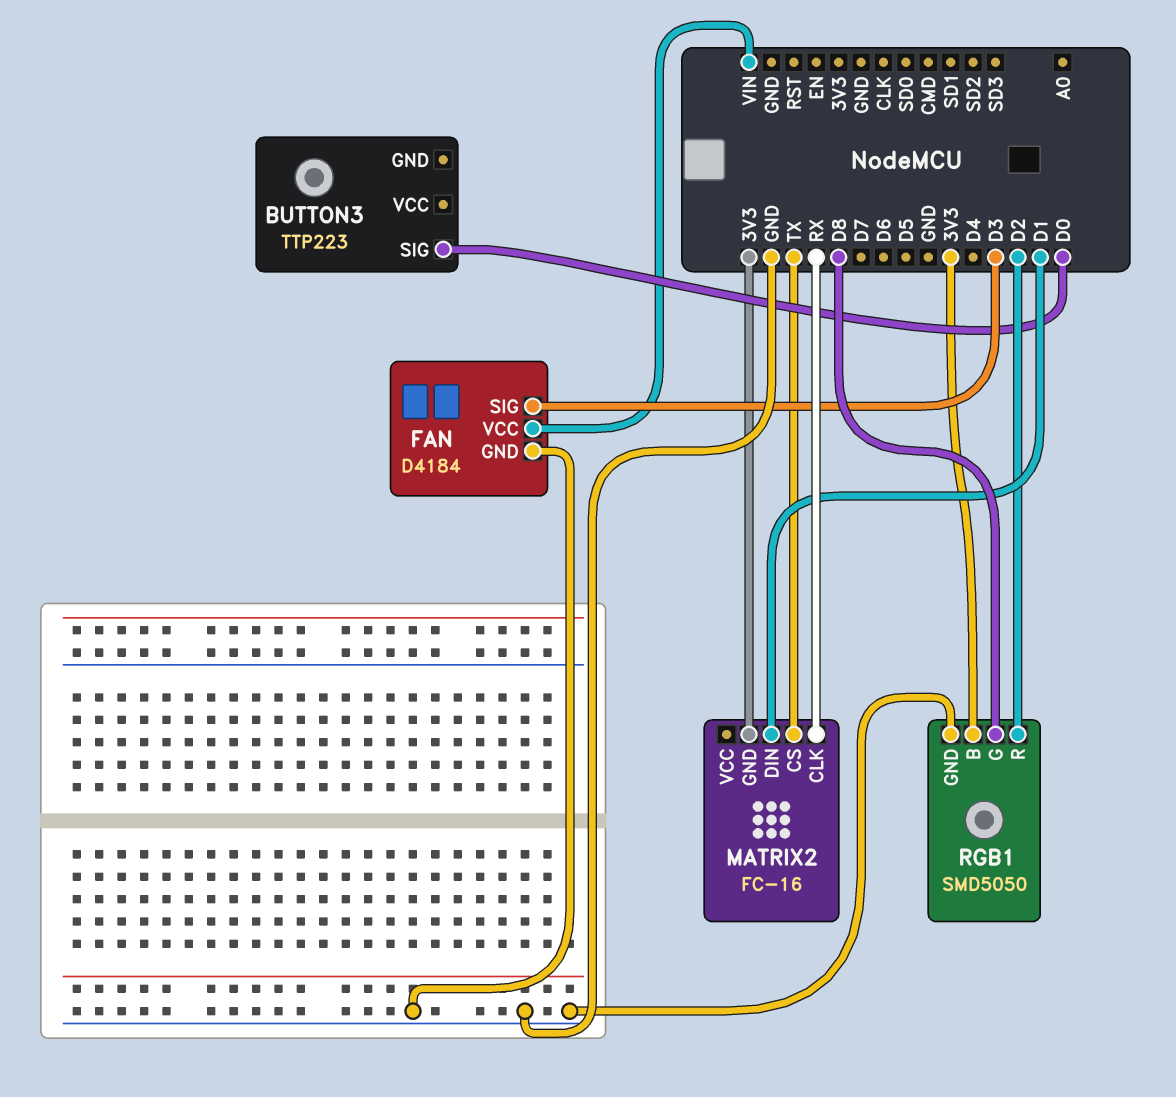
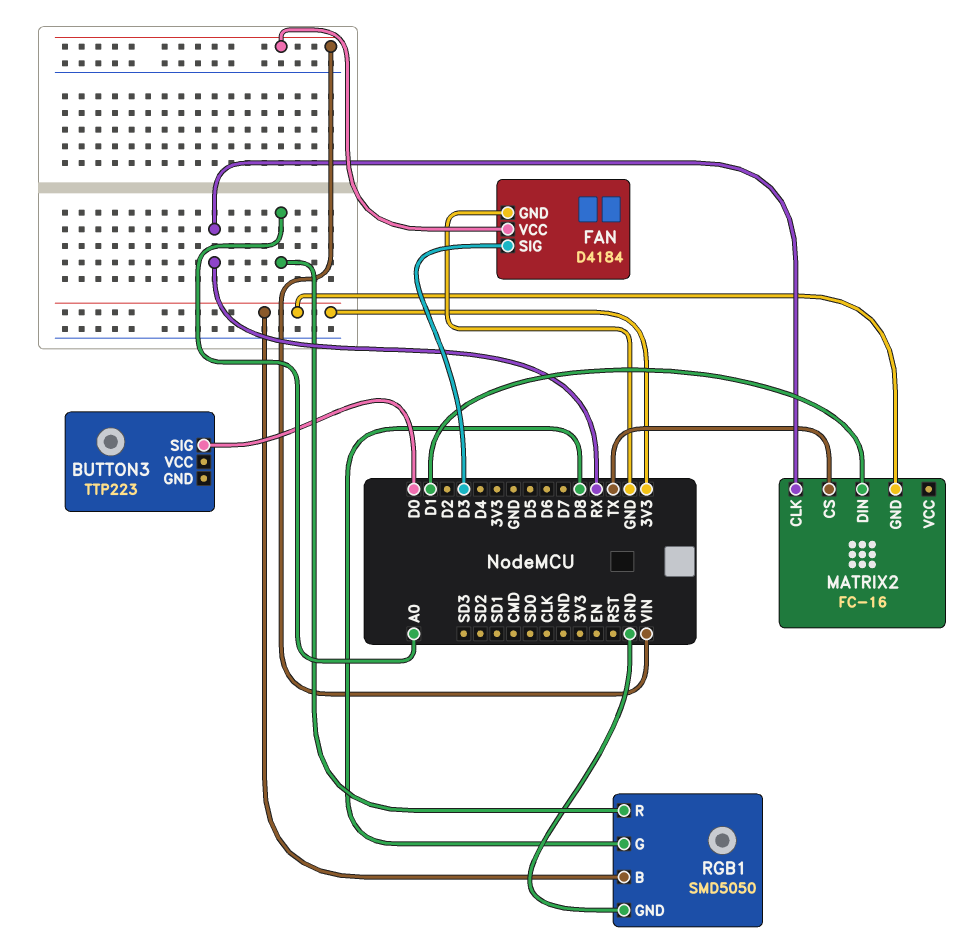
RGB1 pin R: D2 -> A0

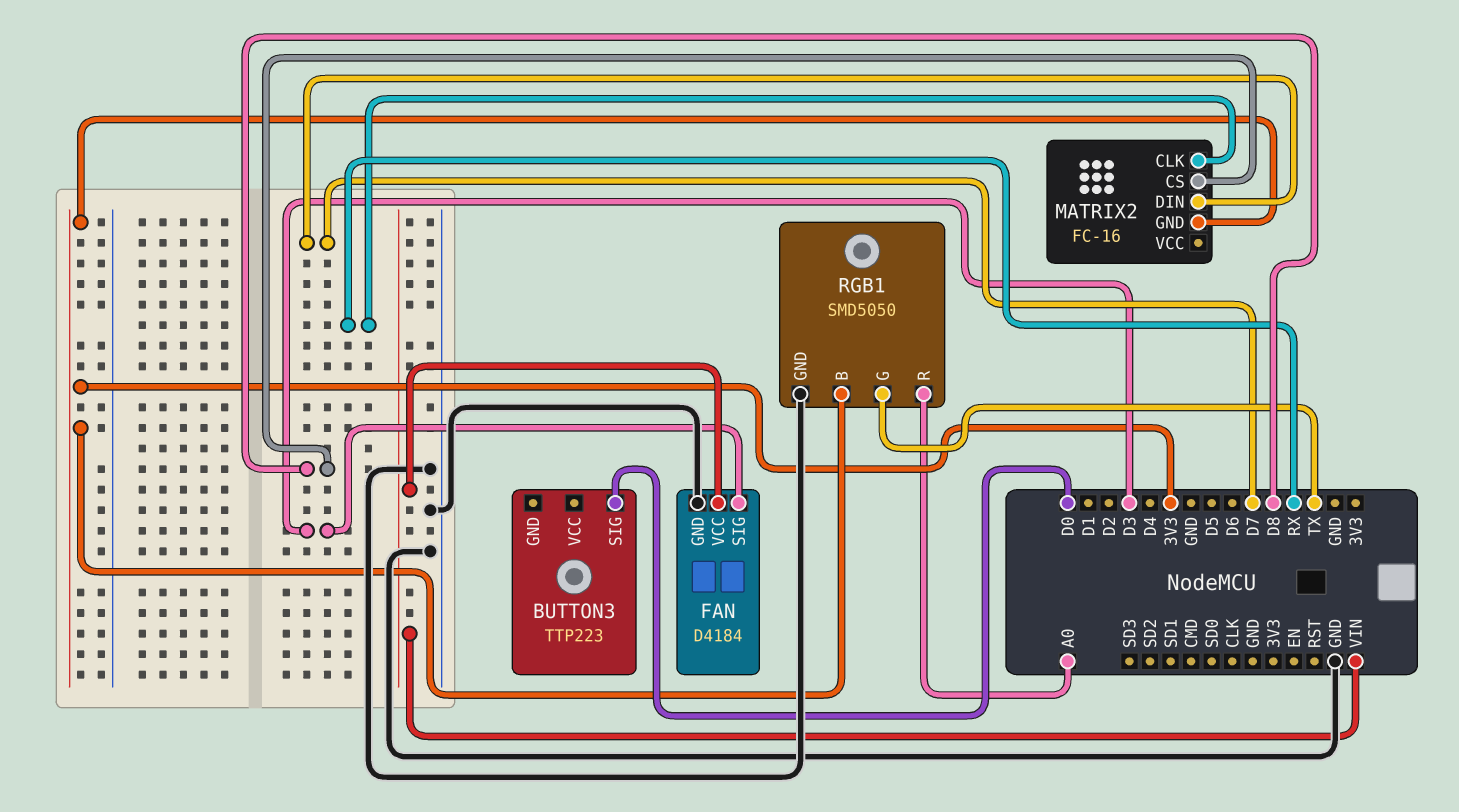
MATRIX2 pin CS: TX -> D8
MATRIX2 pin DIN: D1 -> D7
RGB1 pin G: D8 -> TX

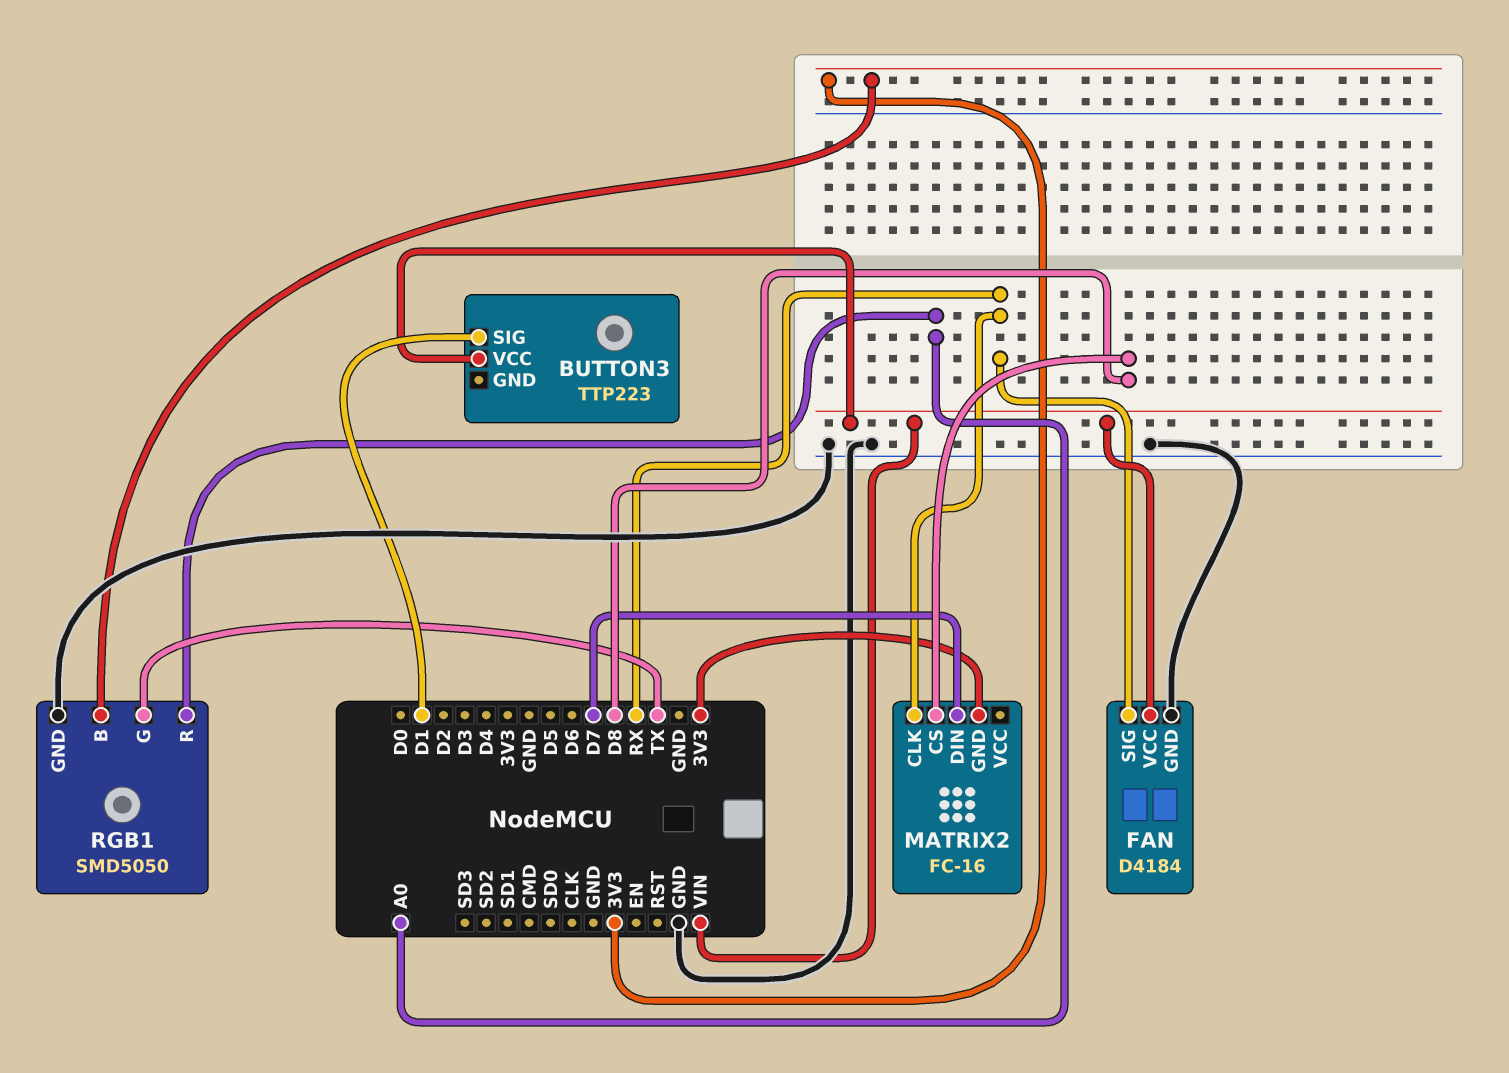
BUTTON3 pin SIG: D0 -> D1
BUTTON3 pin VCC: none -> VIN
FAN pin SIG: D3 -> RX

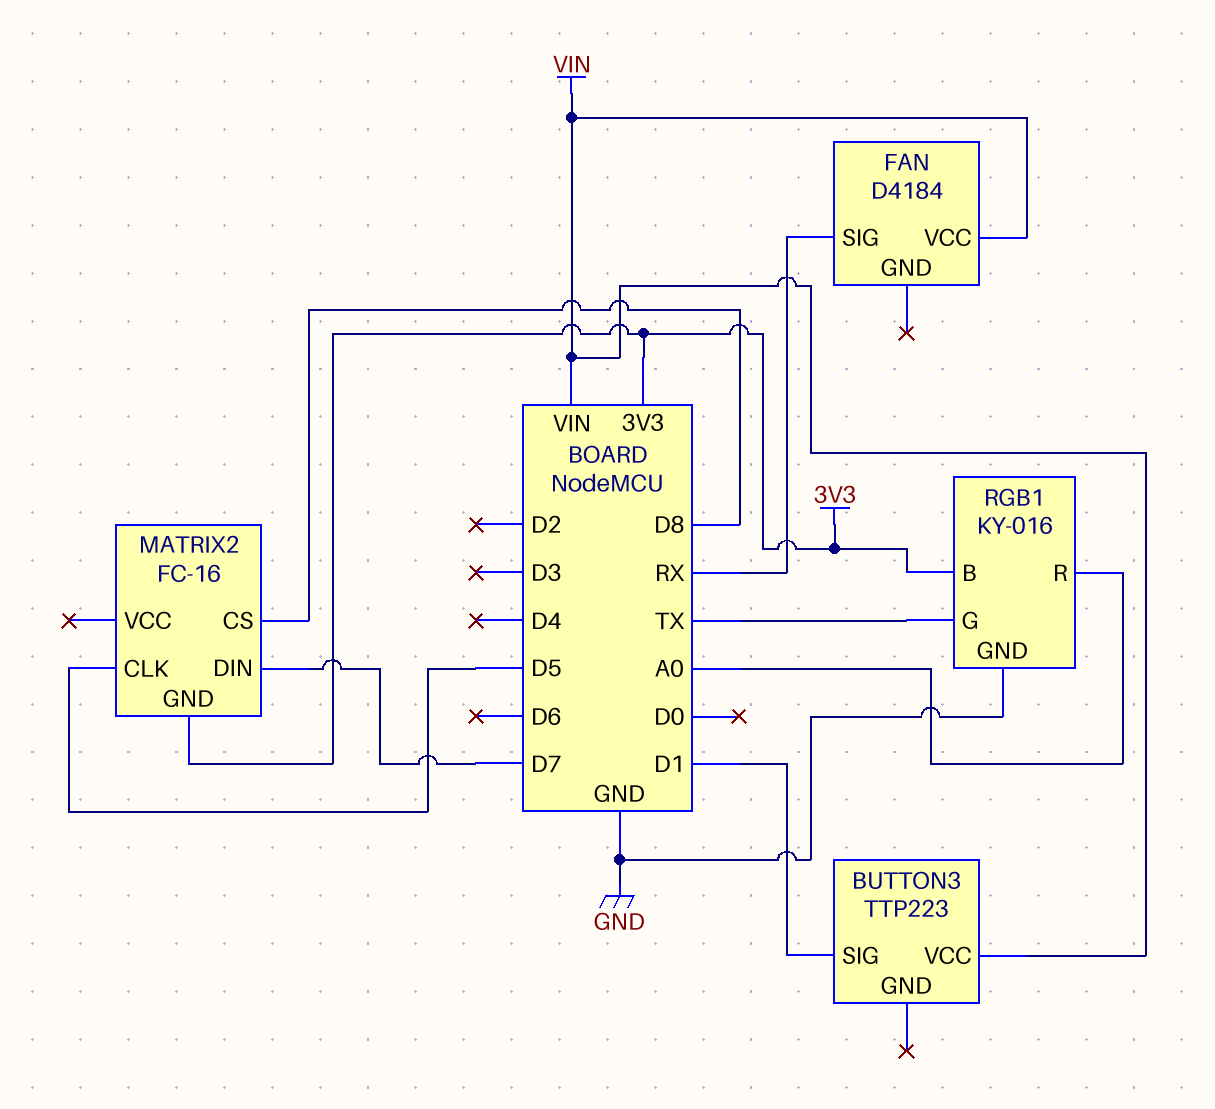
FAN pin GND: GND -> none
MATRIX2 pin CLK: RX -> D5
RGB1: SMD5050 -> KY-016

